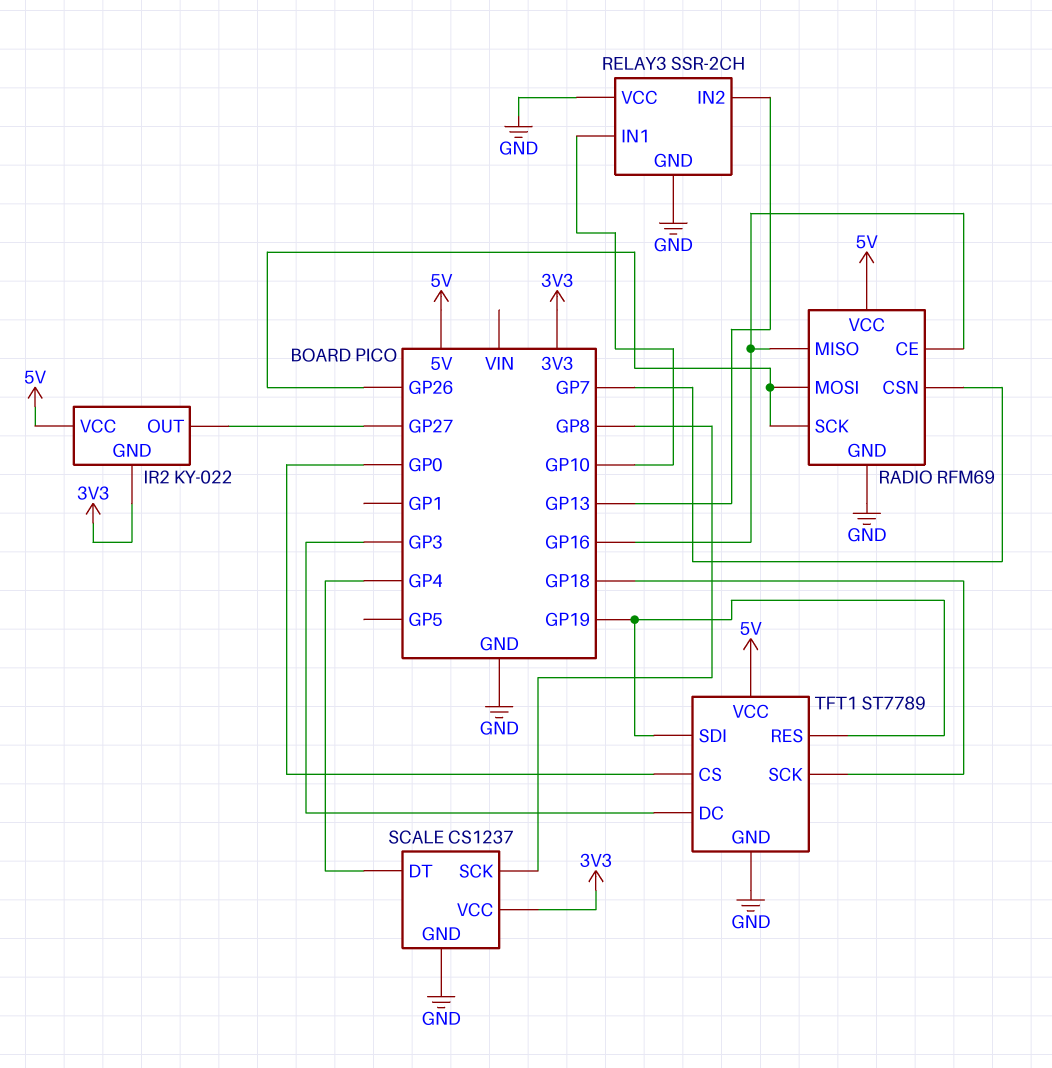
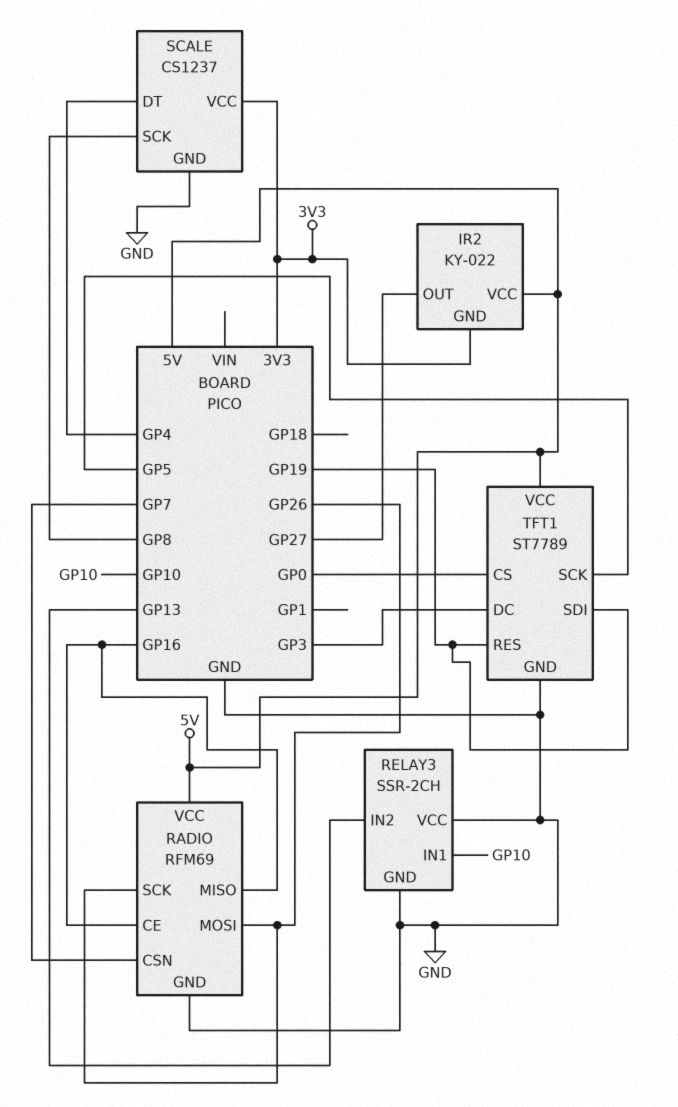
TFT1 pin SCK: GP18 -> GP5

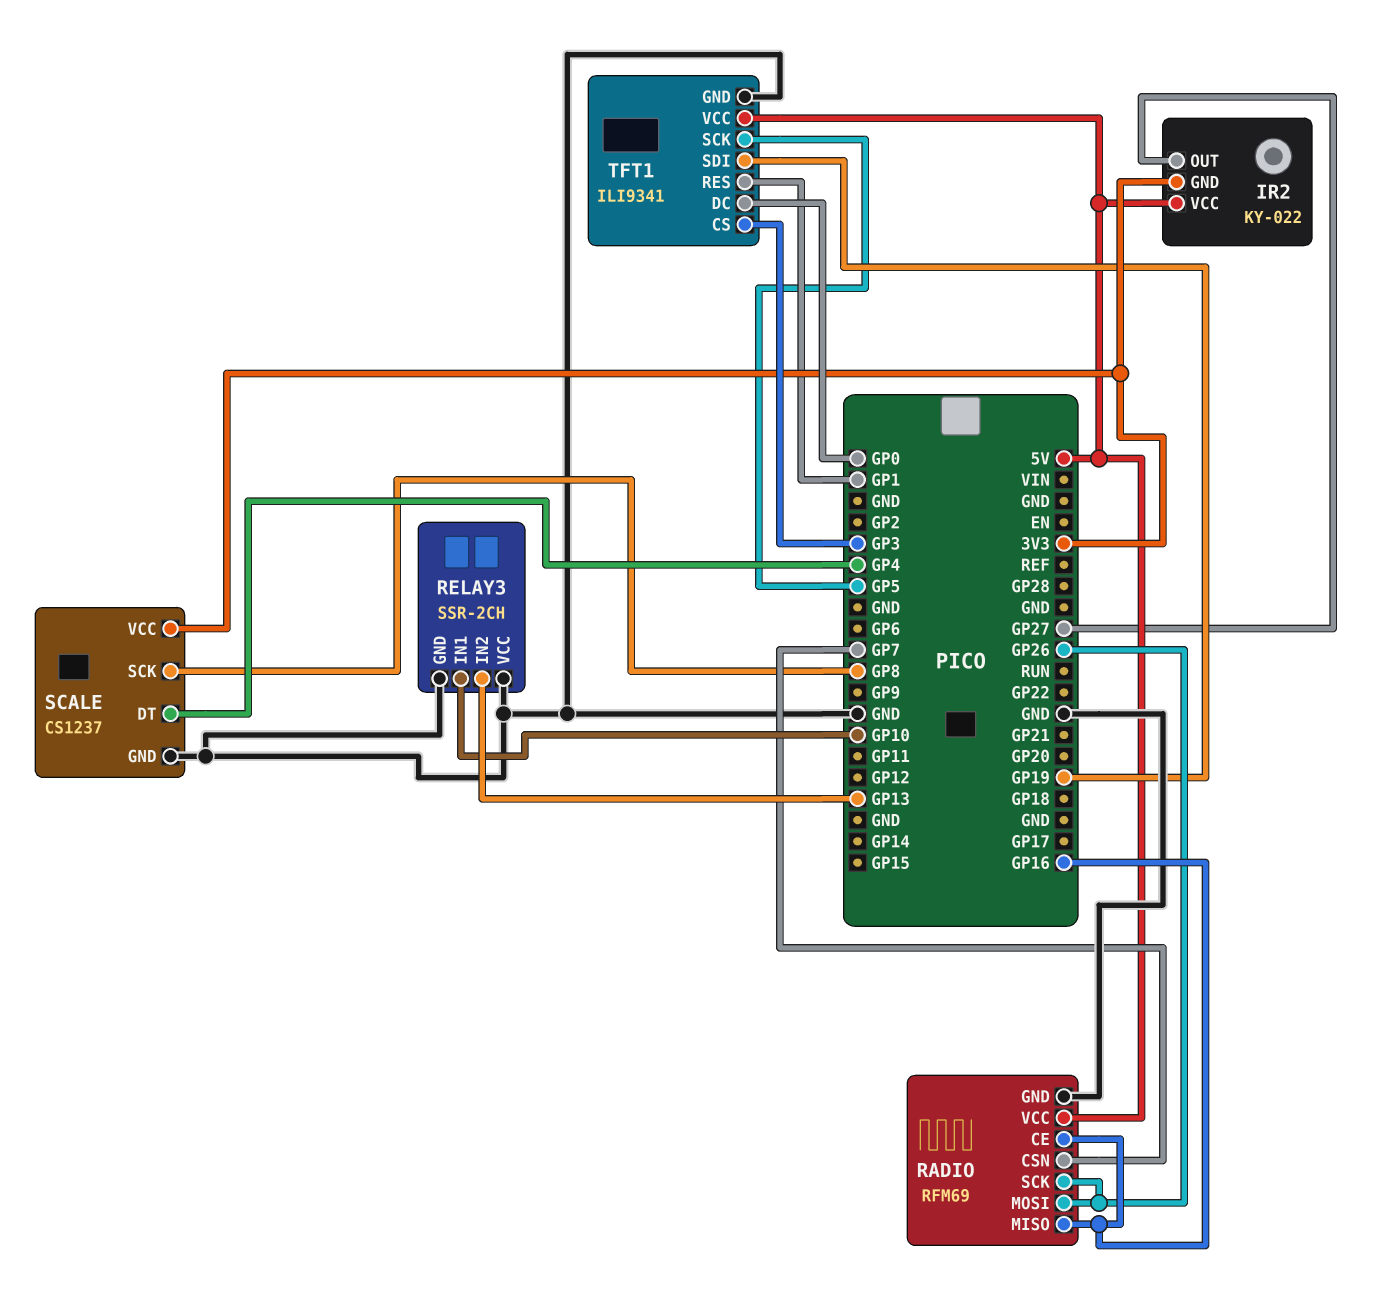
TFT1: ST7789 -> ILI9341
TFT1 pin CS: GP0 -> GP3
TFT1 pin DC: GP3 -> GP0
TFT1 pin RES: GP19 -> GP1

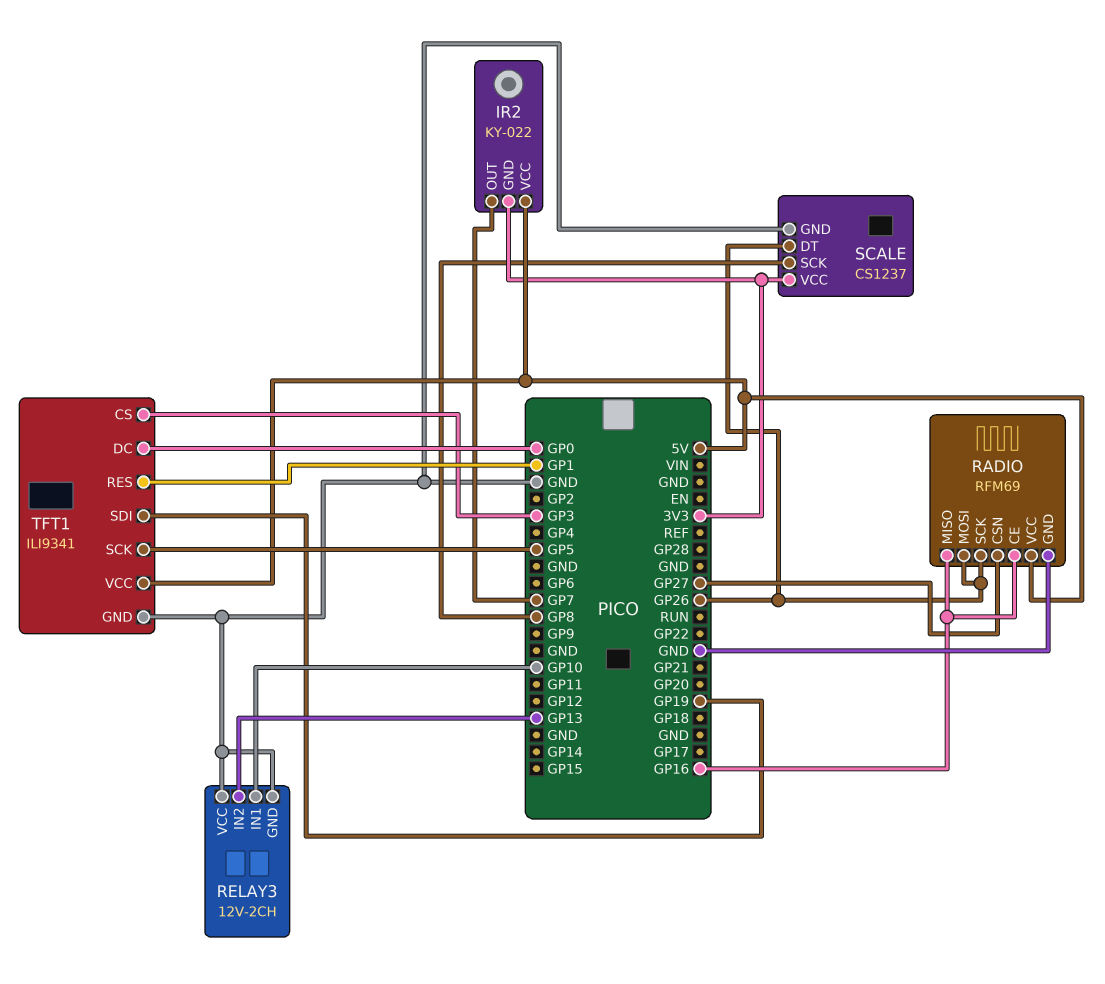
IR2 pin OUT: GP27 -> GP7
RADIO pin CSN: GP7 -> GP27
RELAY3: SSR-2CH -> 12V-2CH
SCALE pin DT: GP4 -> GP26

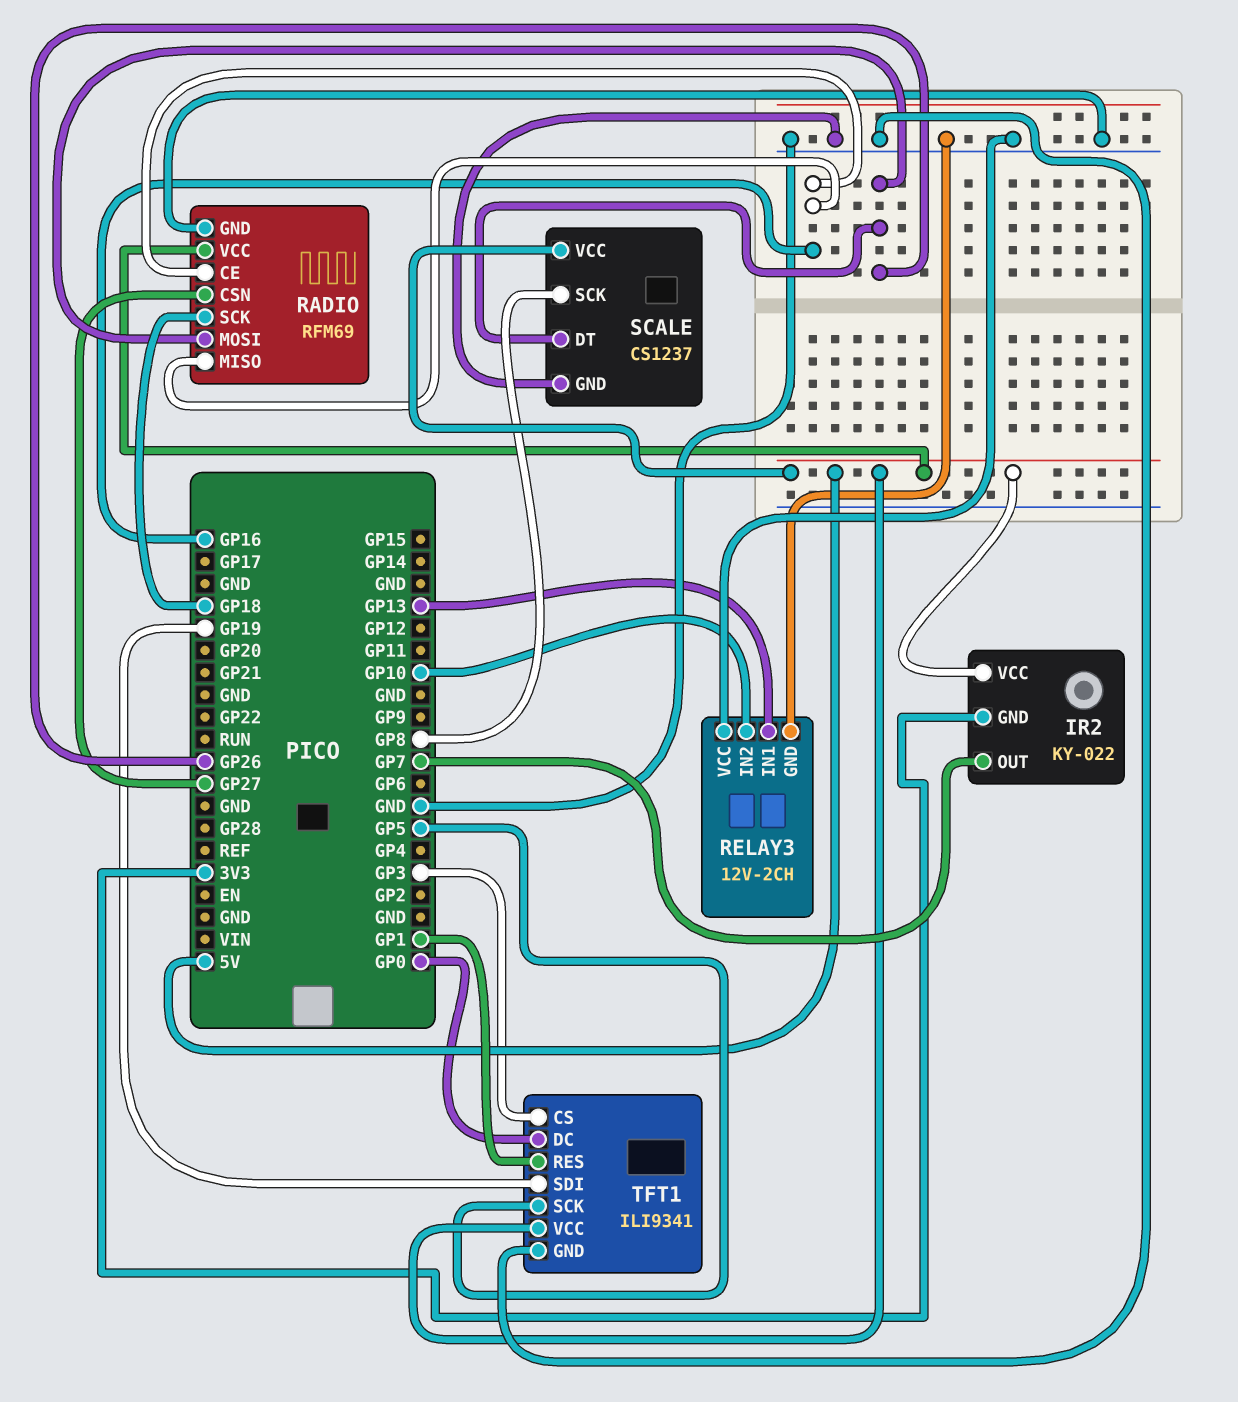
RADIO pin SCK: GP26 -> GP18
RELAY3 pin IN1: GP10 -> GP13
RELAY3 pin IN2: GP13 -> GP10
SCALE pin VCC: 3V3 -> 5V

